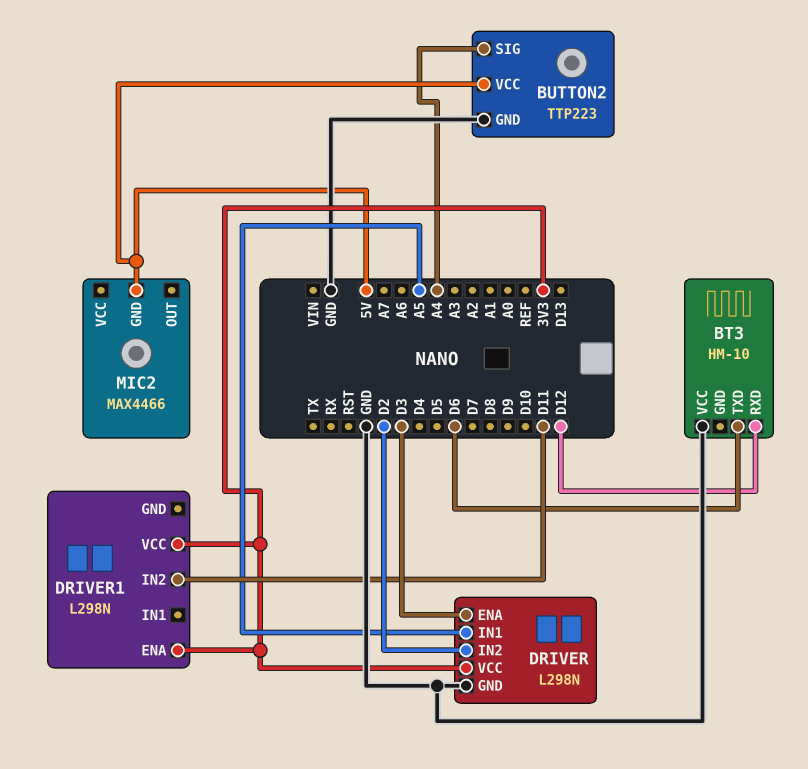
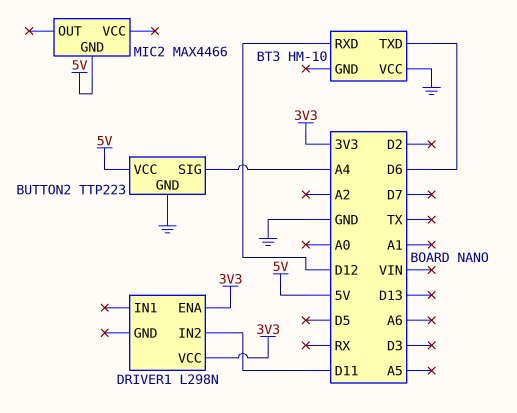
DRIVER: L298N -> none
DRIVER pin ENA: D3 -> none
DRIVER pin GND: GND -> none
DRIVER pin IN1: A5 -> none
DRIVER pin IN2: D2 -> none
DRIVER pin VCC: 3V3 -> none

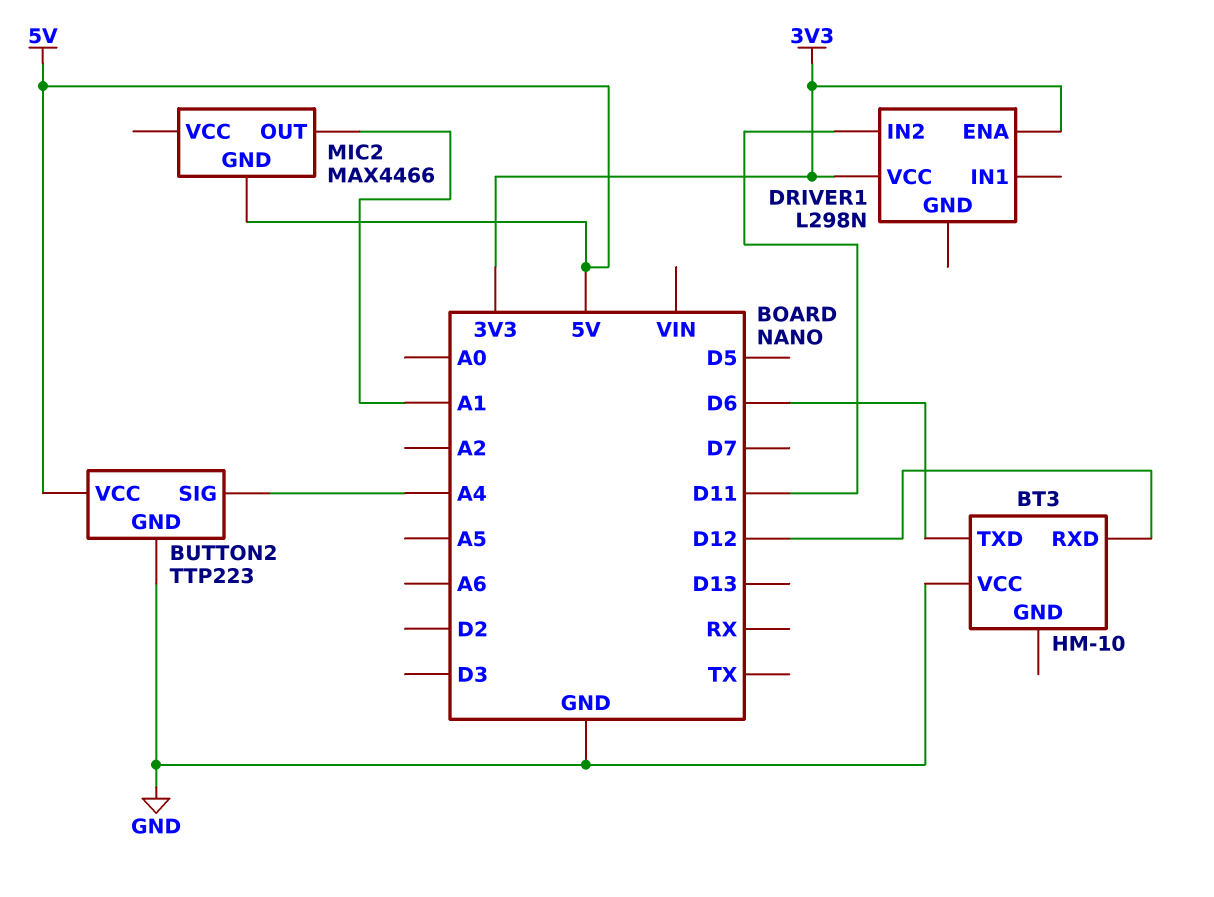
MIC2 pin OUT: none -> A1

